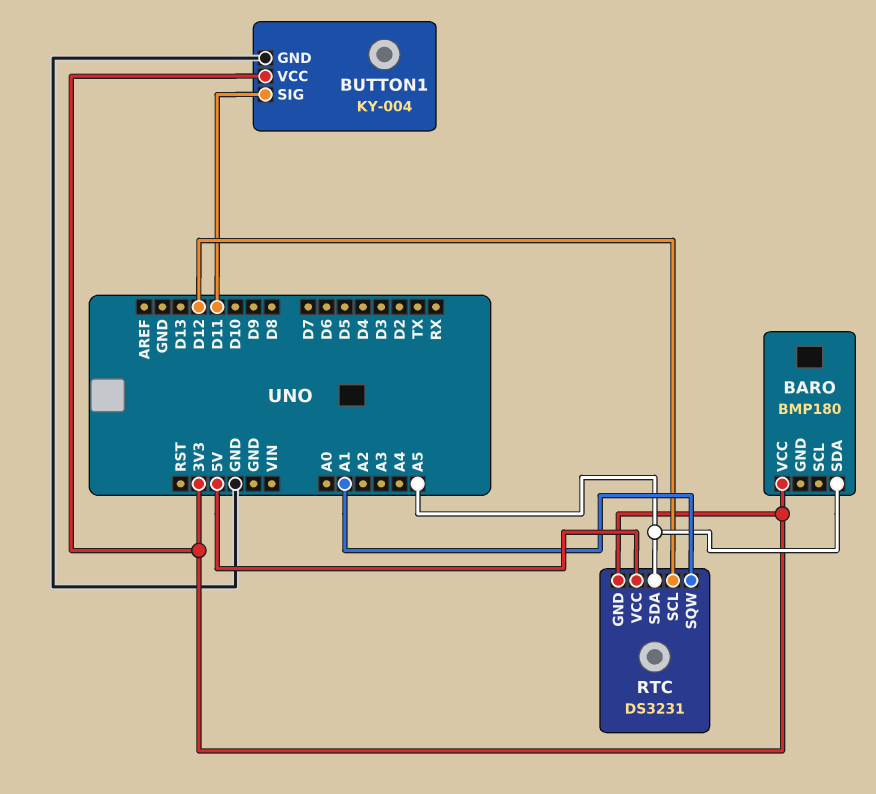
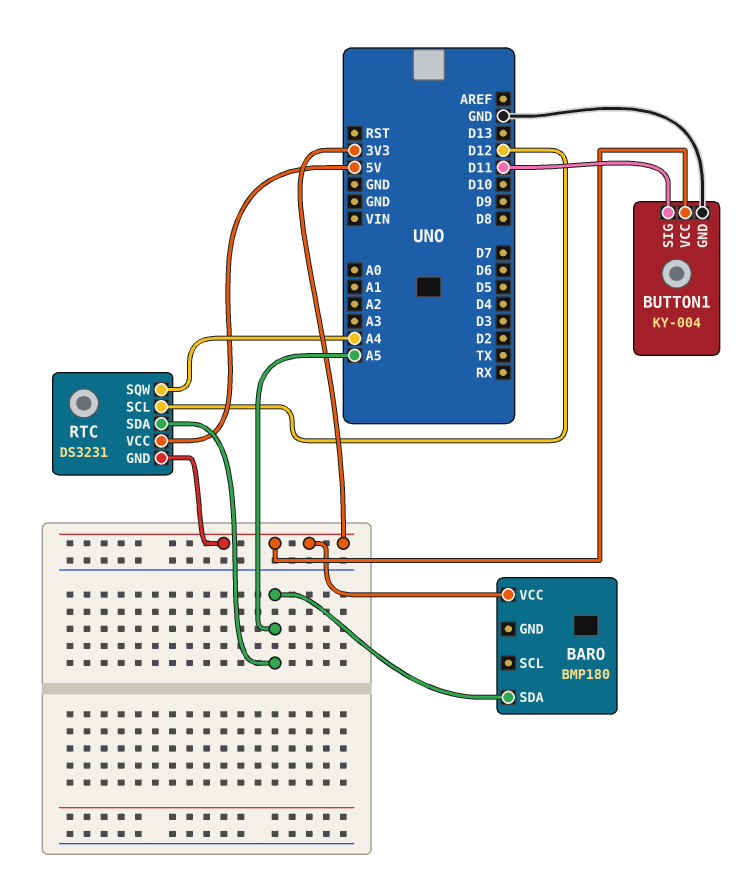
RTC pin SQW: A1 -> A4

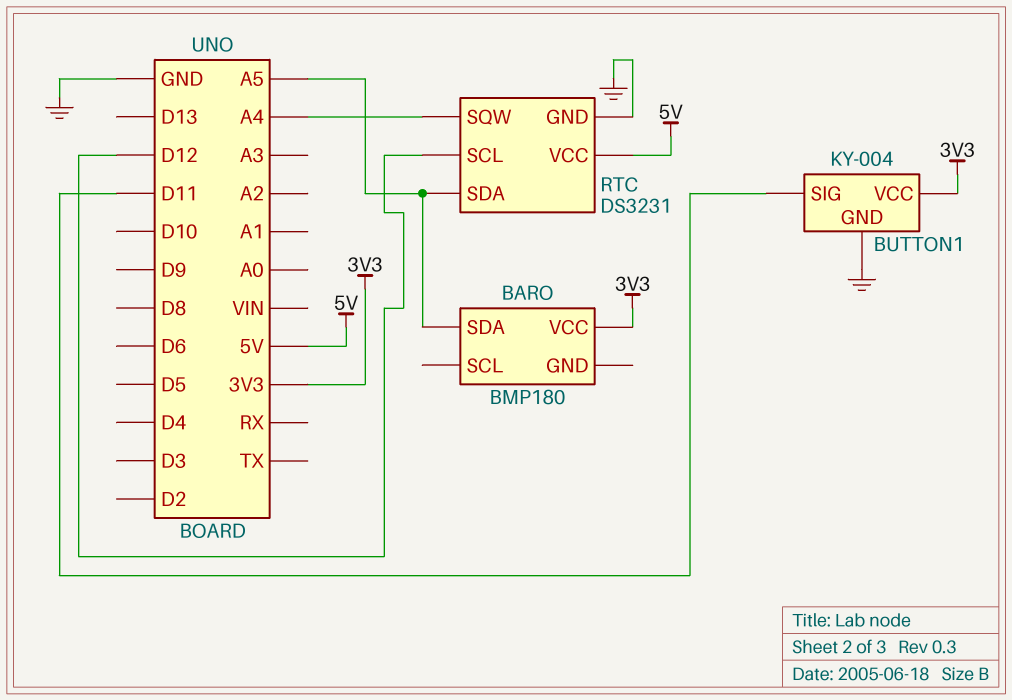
RTC pin GND: 3V3 -> GND

